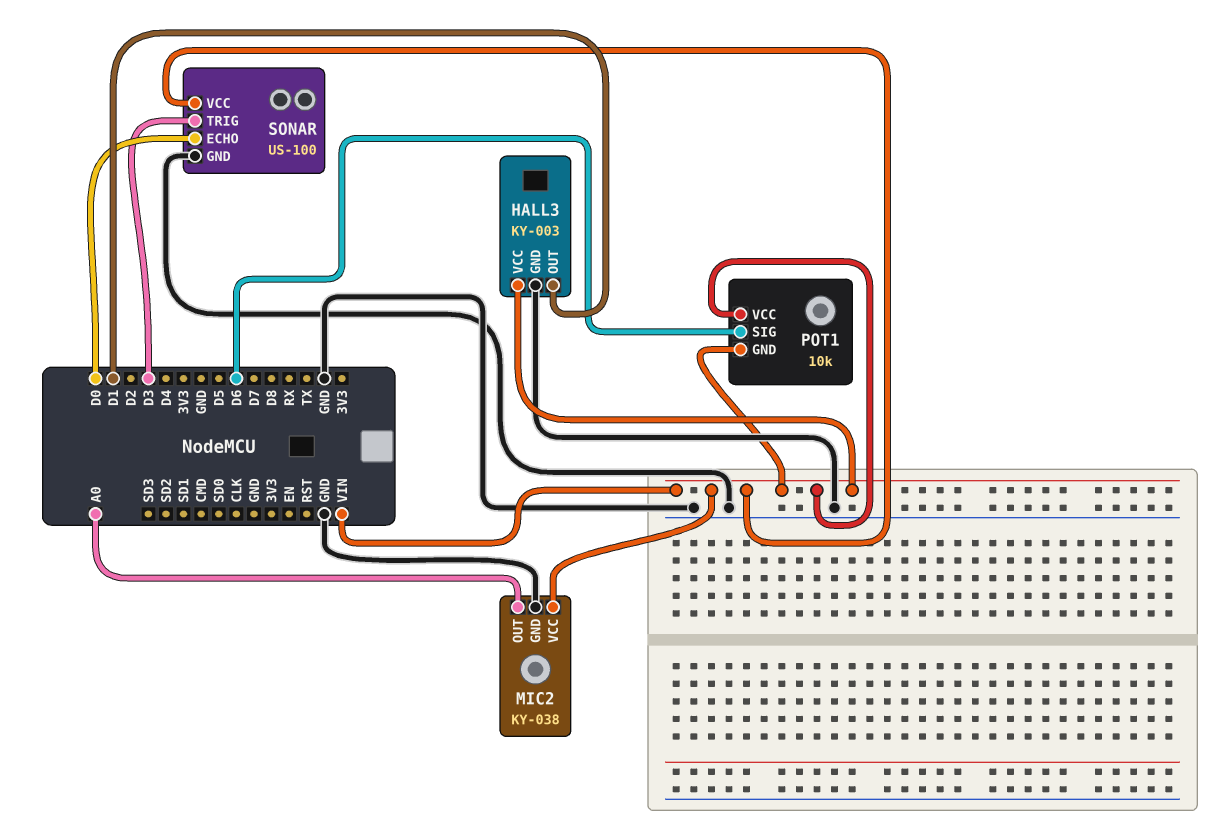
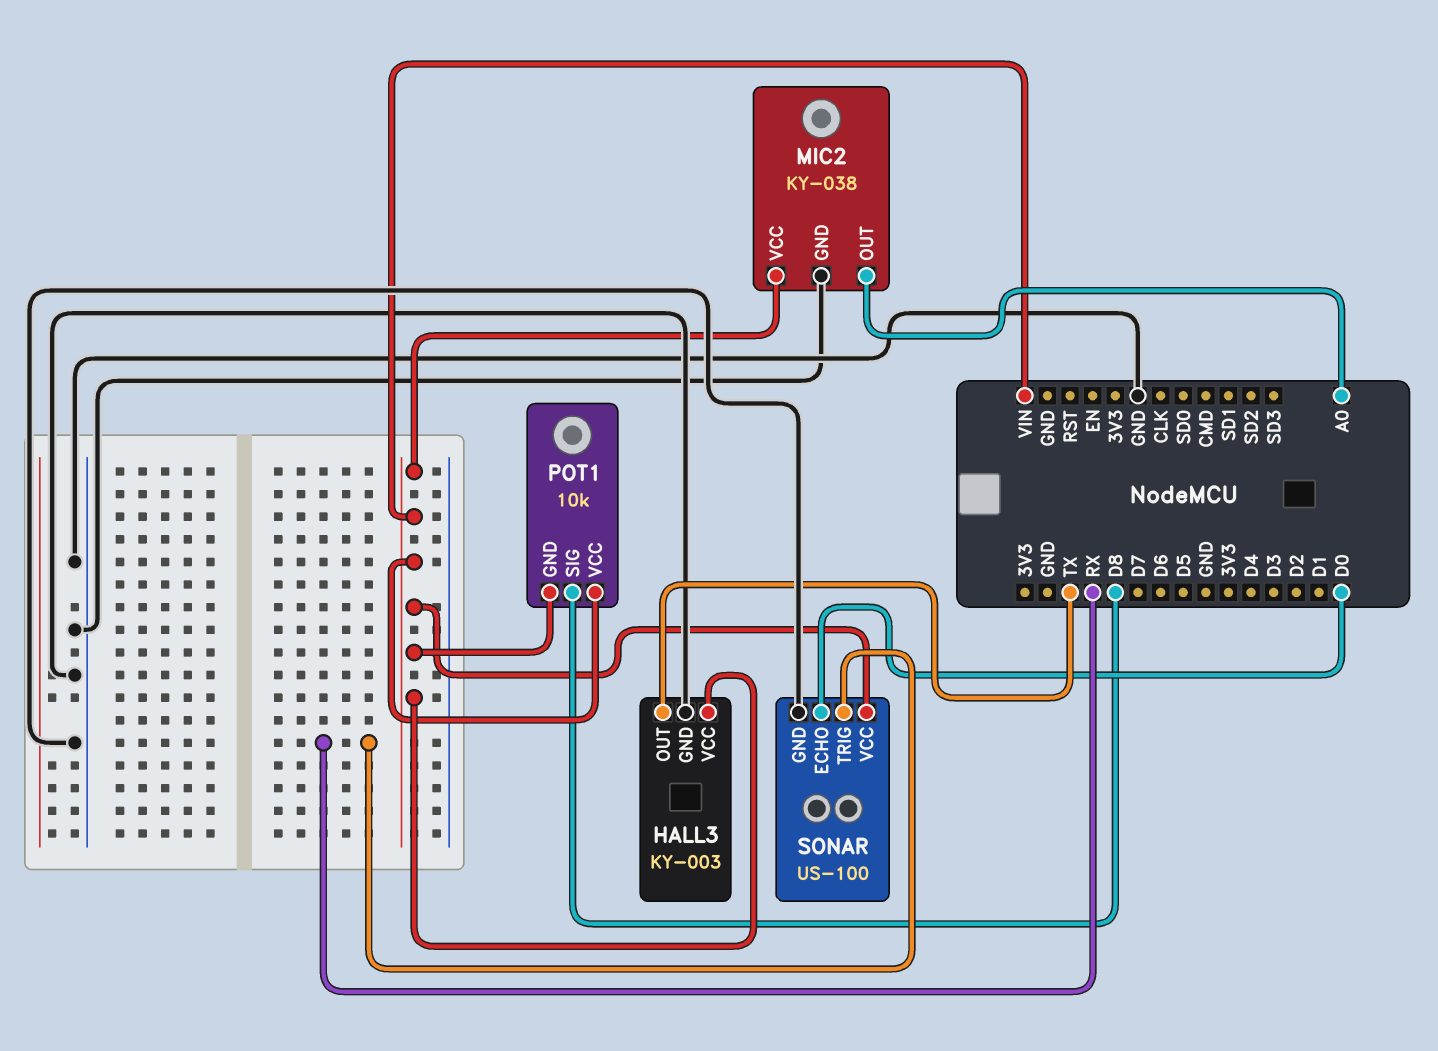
HALL3 pin OUT: D1 -> TX
POT1 pin SIG: D6 -> D8
SONAR pin TRIG: D3 -> RX

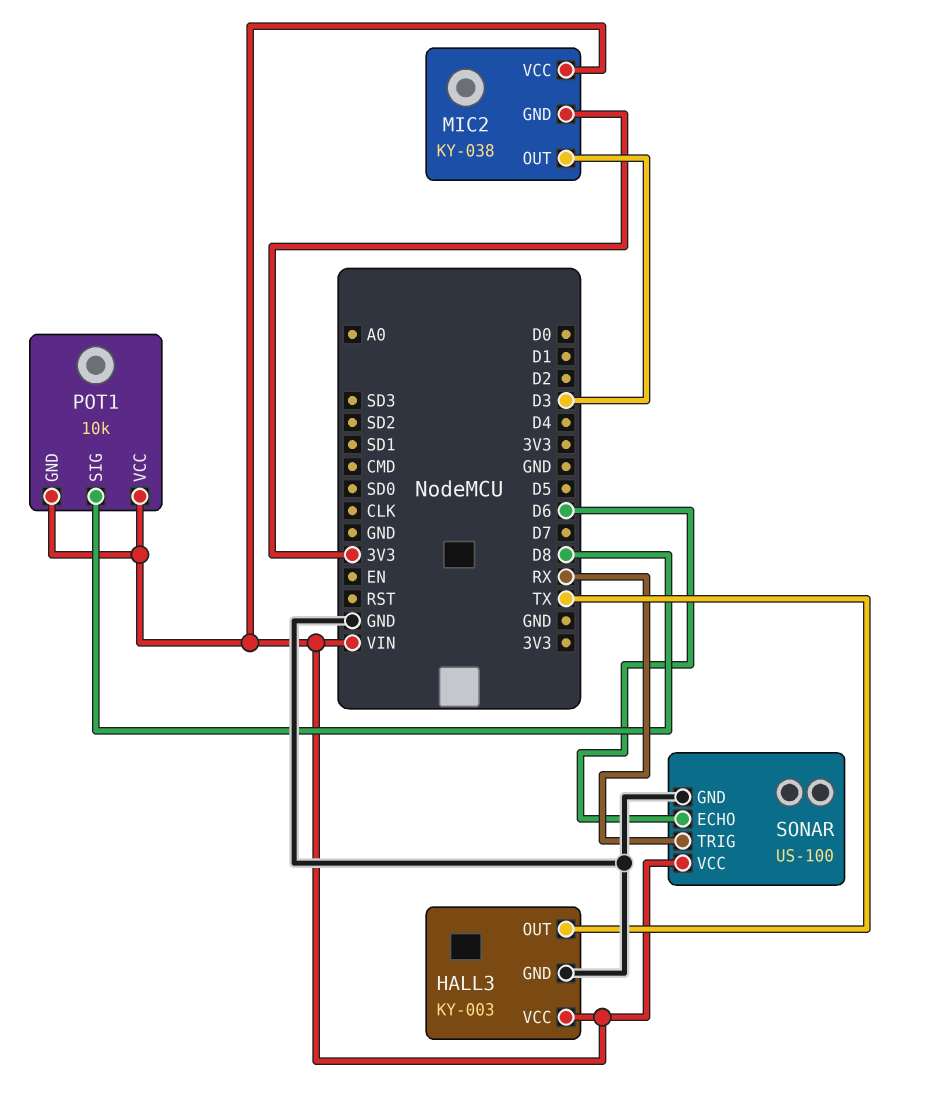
MIC2 pin GND: GND -> 3V3
MIC2 pin OUT: A0 -> D3
SONAR pin ECHO: D0 -> D6

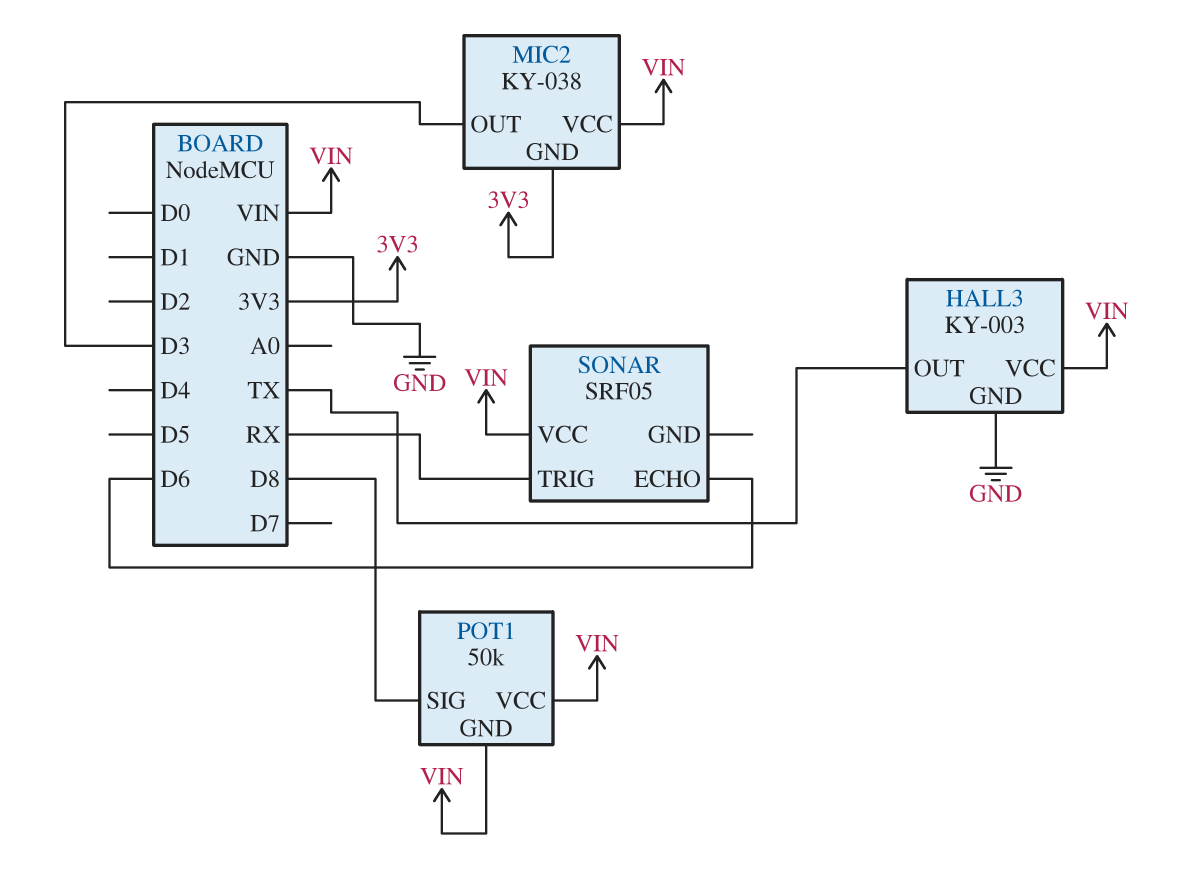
POT1: 10k -> 50k
SONAR: US-100 -> SRF05
SONAR pin GND: GND -> none

